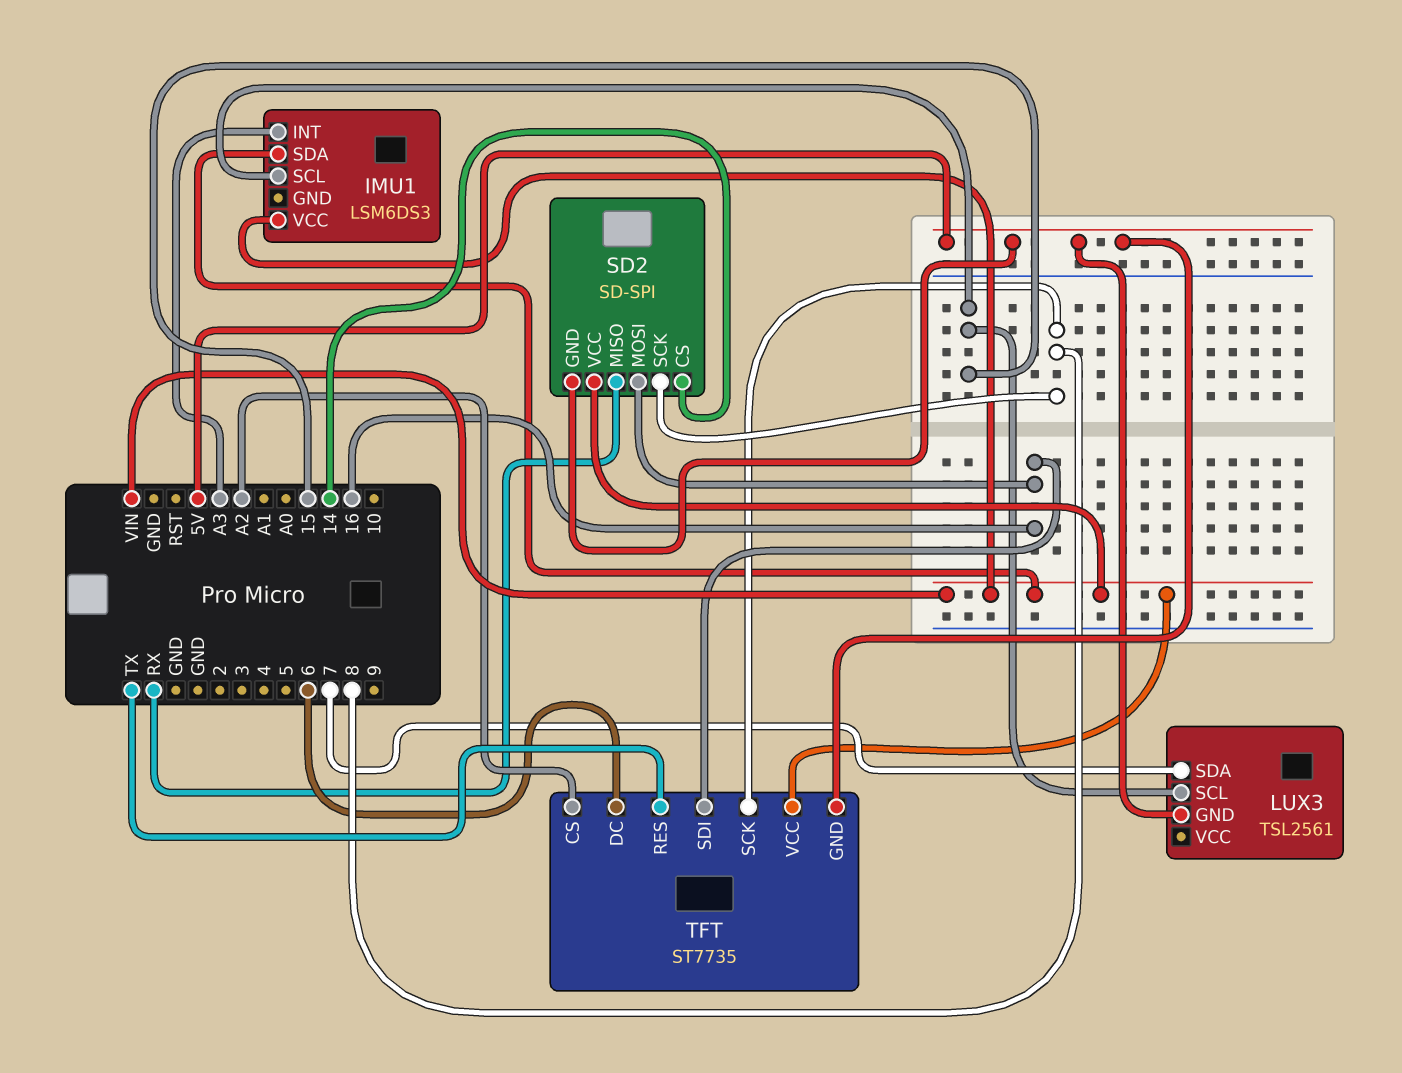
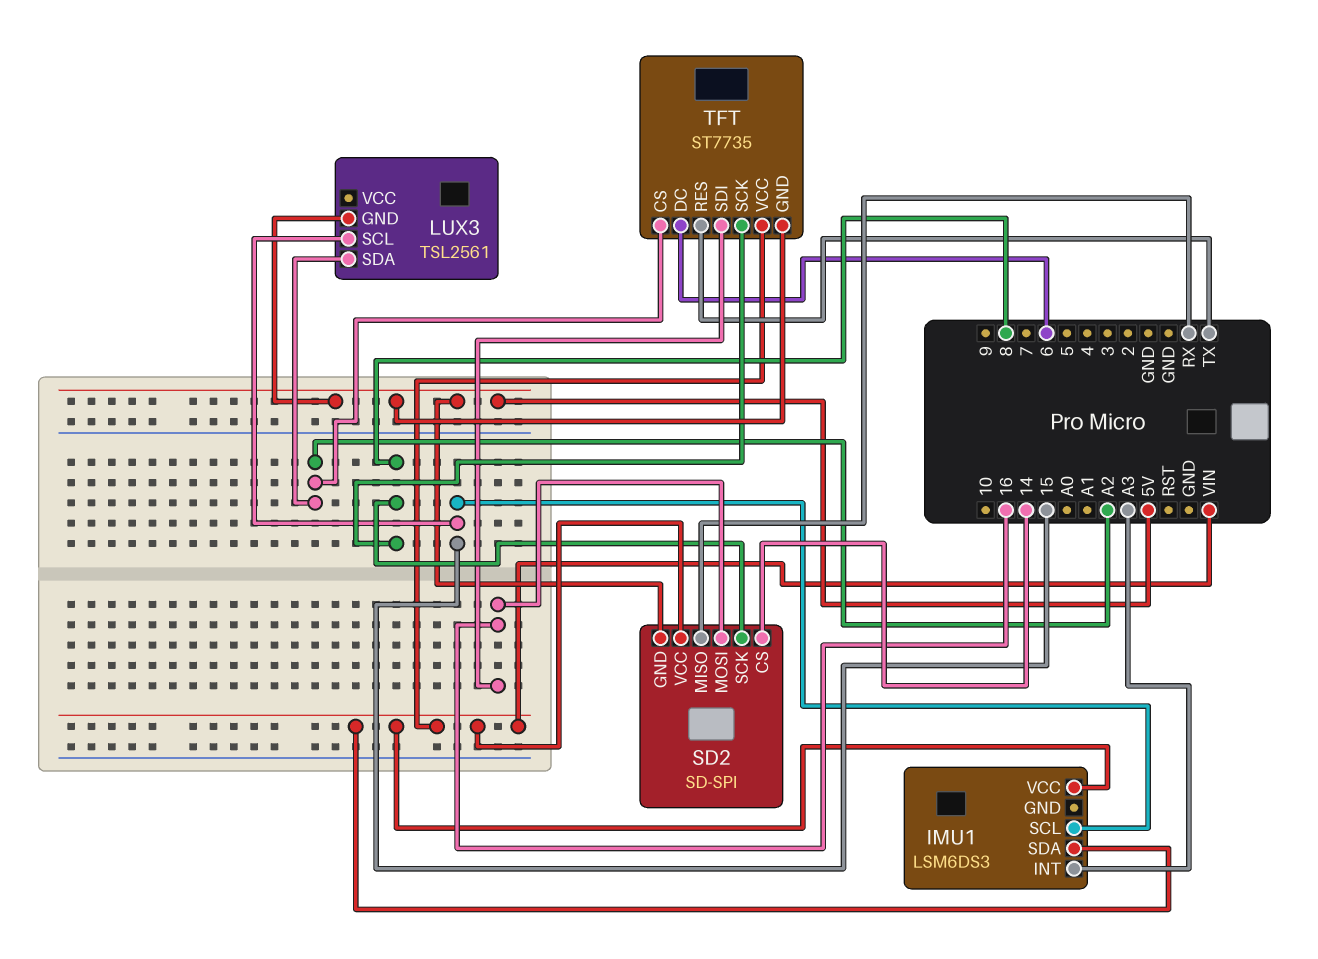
LUX3 pin SDA: 7 -> A2

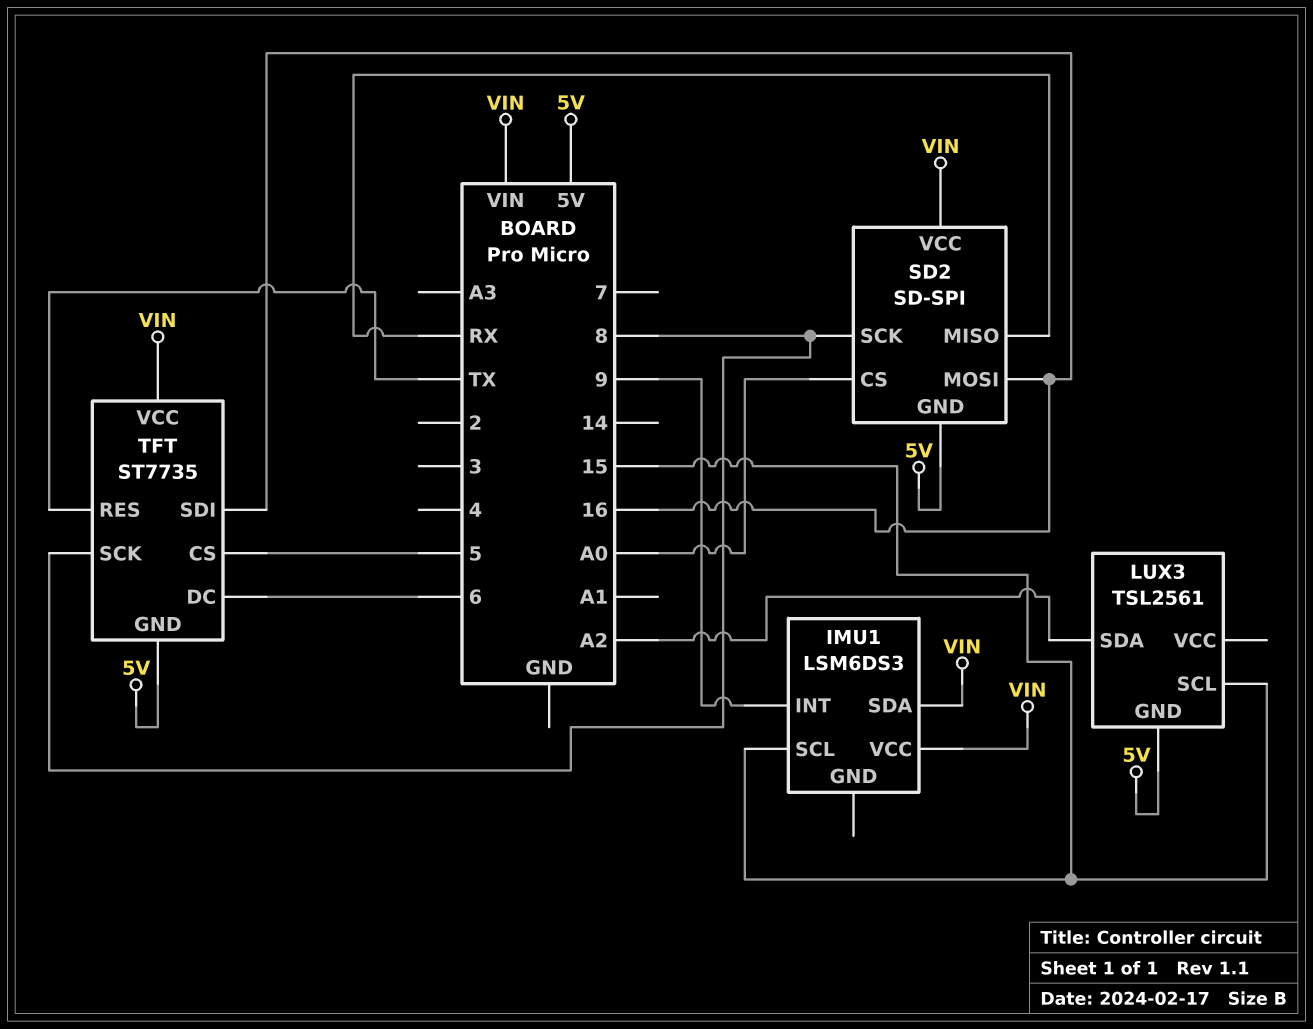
IMU1 pin INT: A3 -> 9
SD2 pin CS: 14 -> A0
TFT pin CS: A2 -> 5

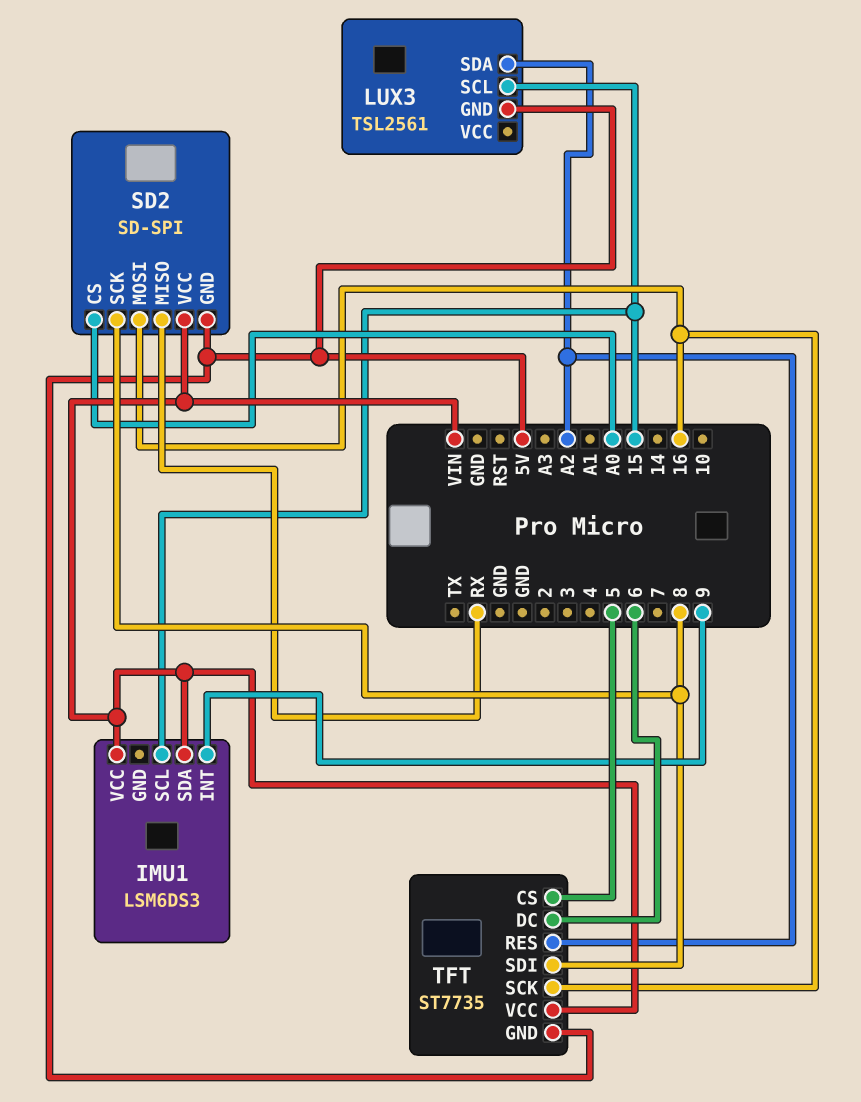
TFT pin RES: TX -> A2
TFT pin SCK: 8 -> 16
TFT pin SDI: 16 -> 8

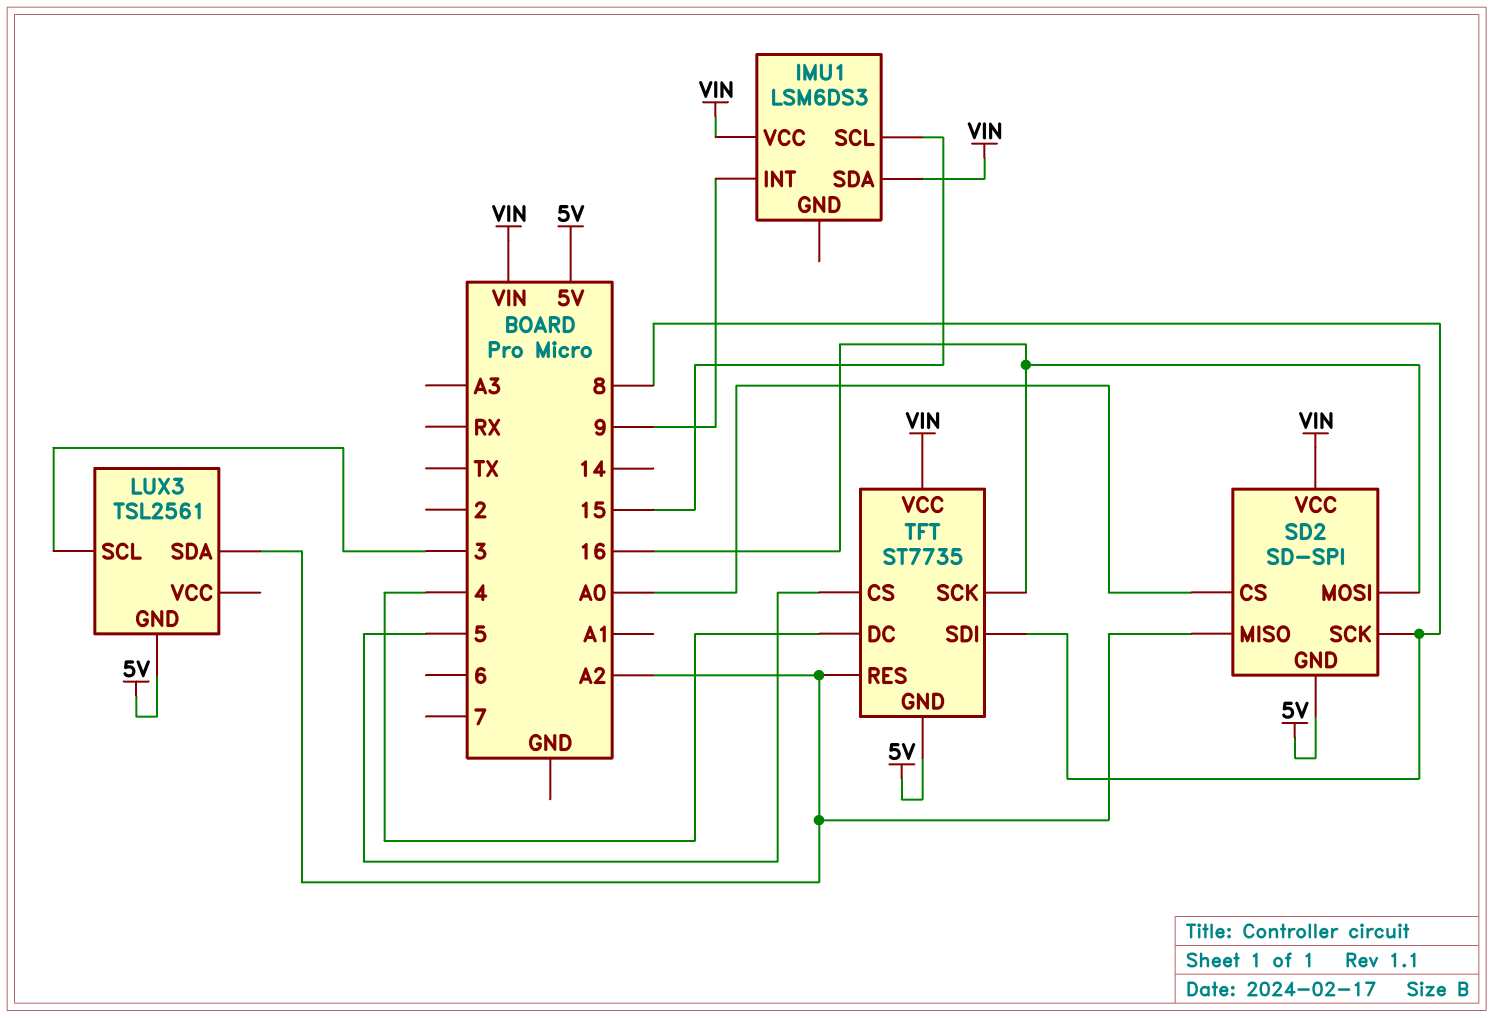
LUX3 pin SCL: 15 -> 3
SD2 pin MISO: RX -> A2
TFT pin DC: 6 -> 4

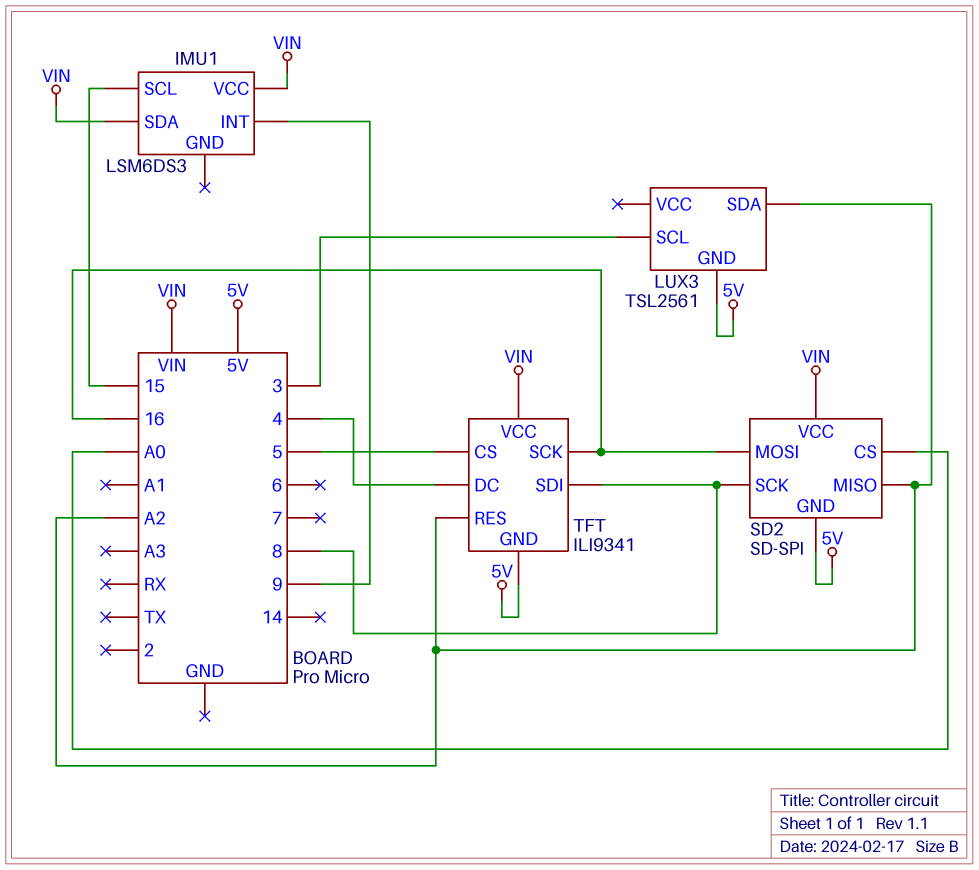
TFT: ST7735 -> ILI9341

